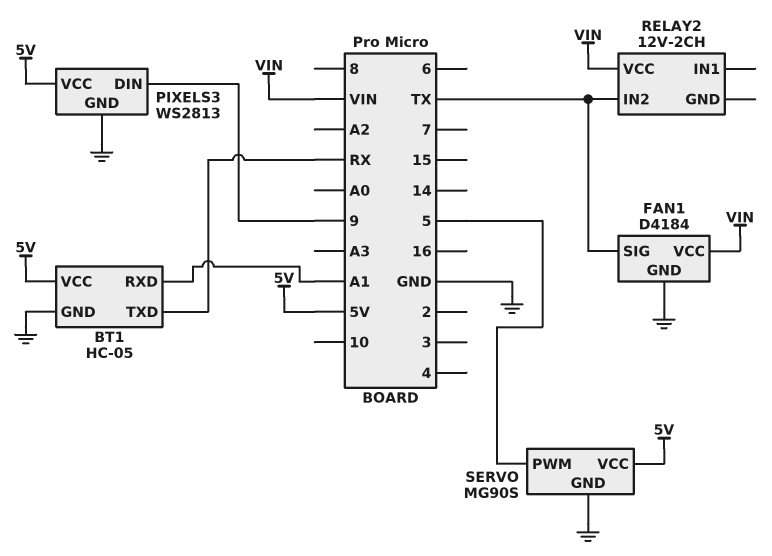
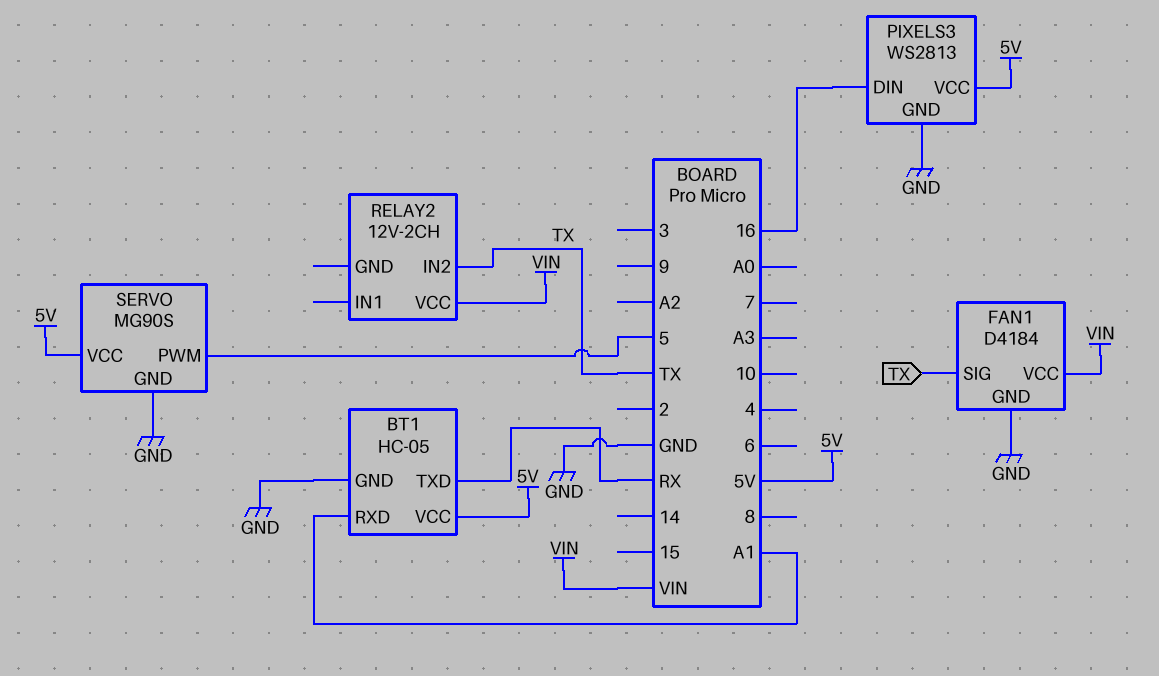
PIXELS3 pin DIN: 9 -> 16

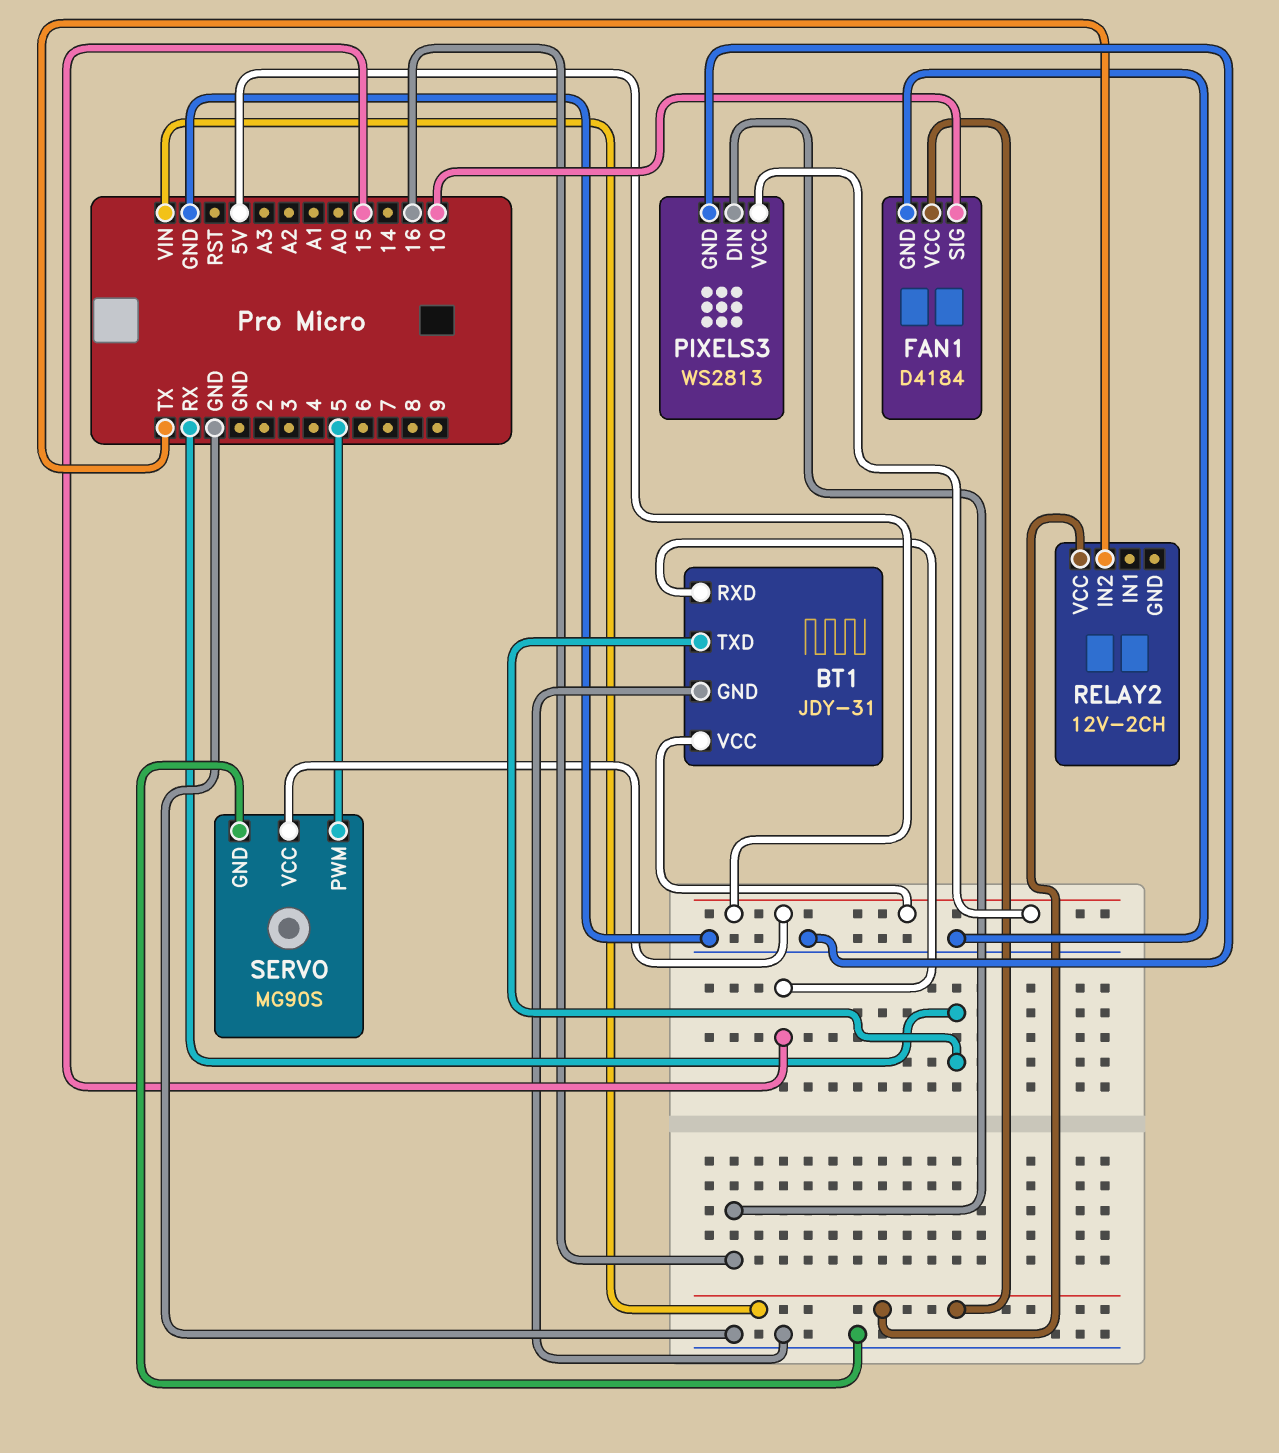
BT1: HC-05 -> JDY-31
BT1 pin RXD: A1 -> 15
FAN1 pin SIG: TX -> 10

